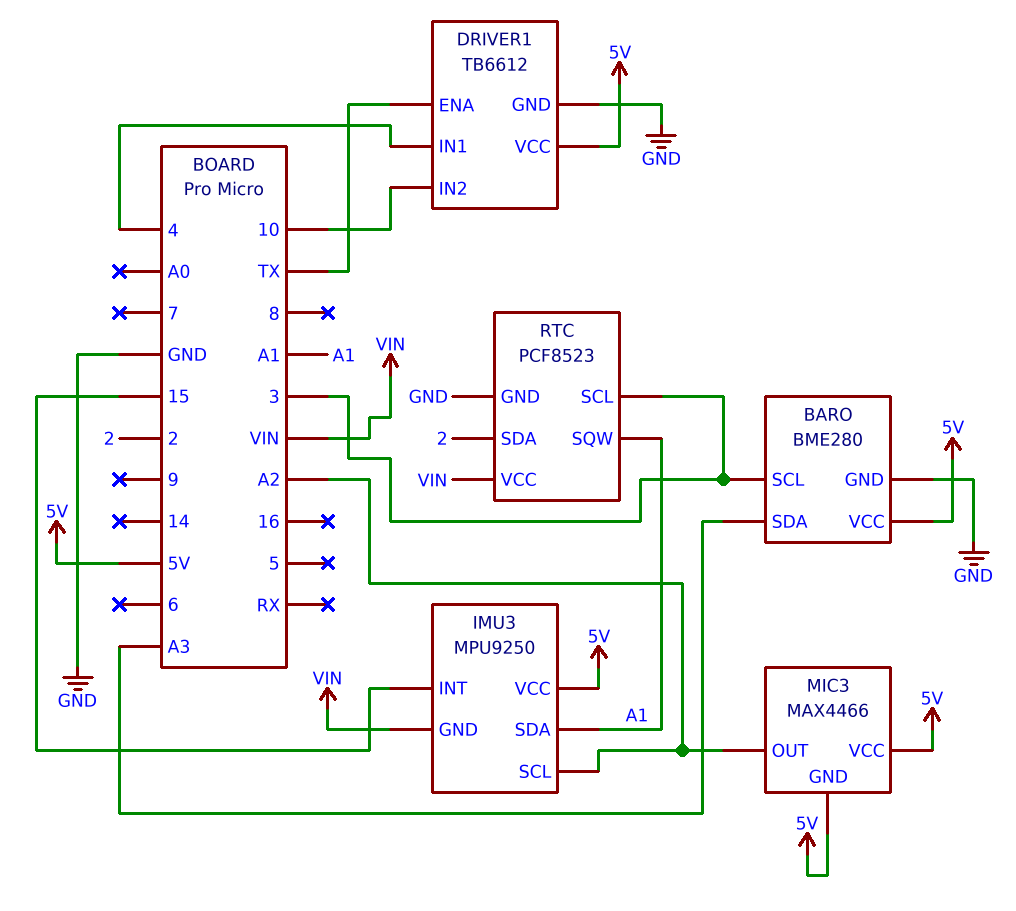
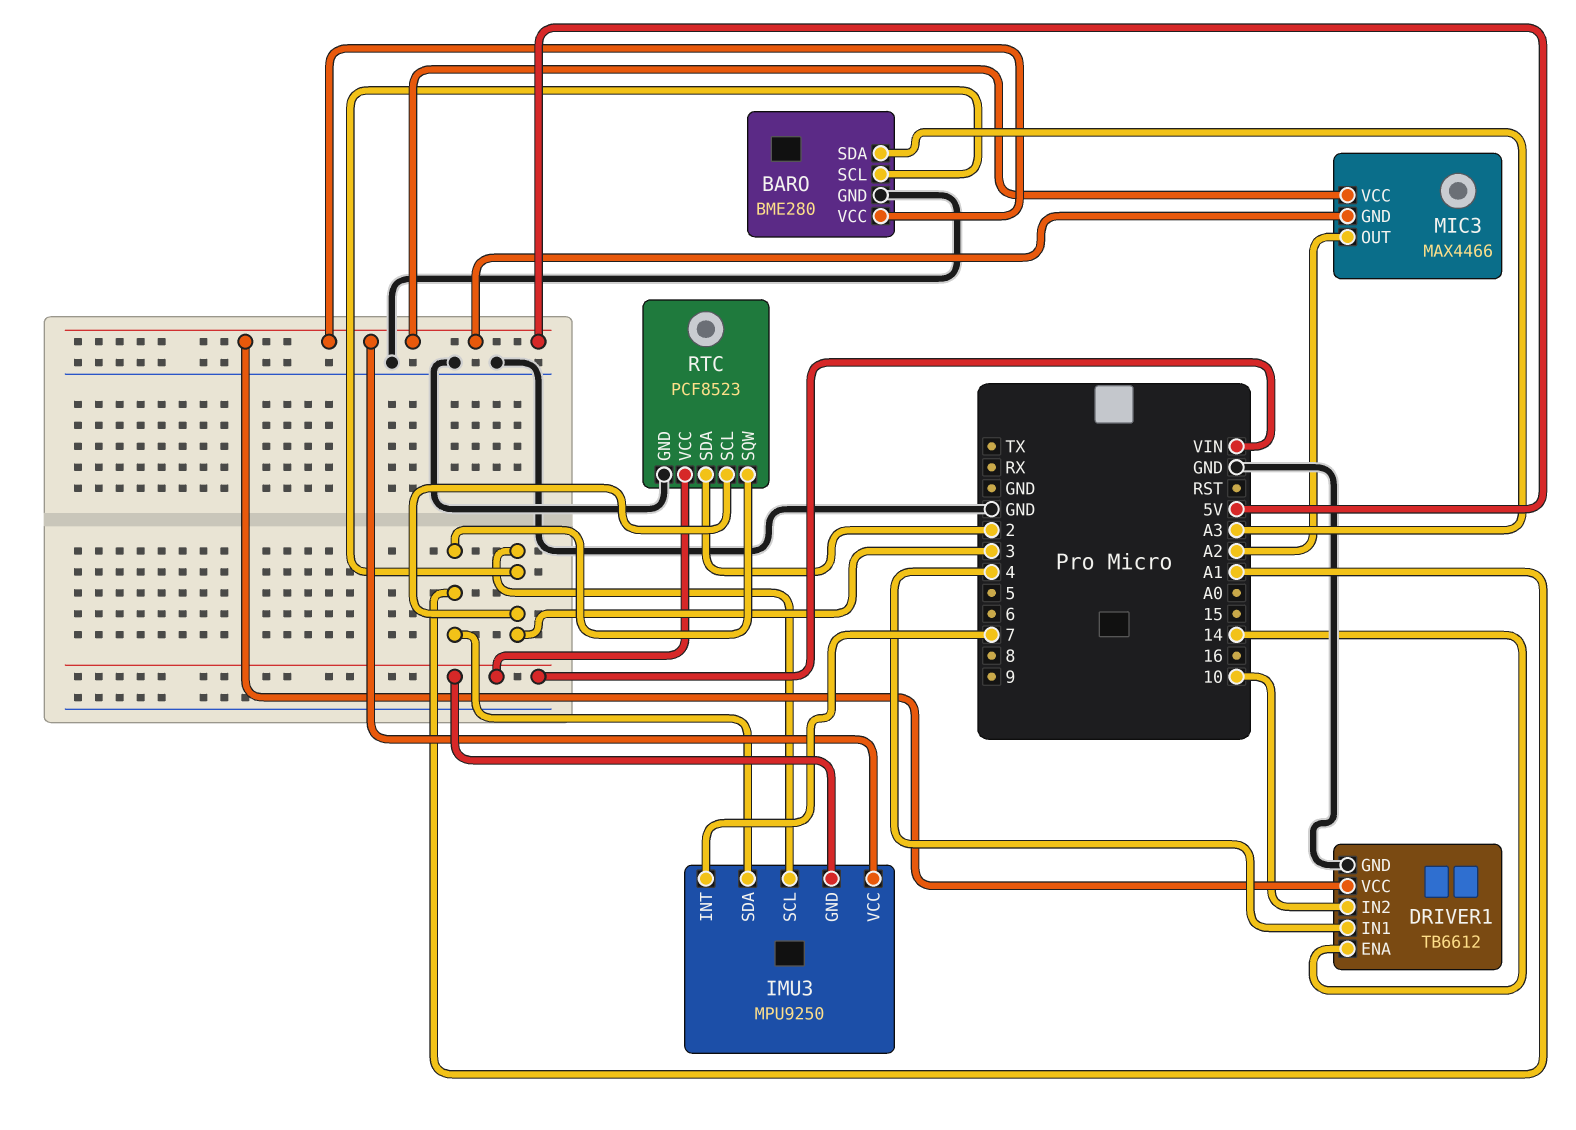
DRIVER1 pin ENA: TX -> 14
IMU3 pin INT: 15 -> 7
IMU3 pin SCL: A2 -> 3

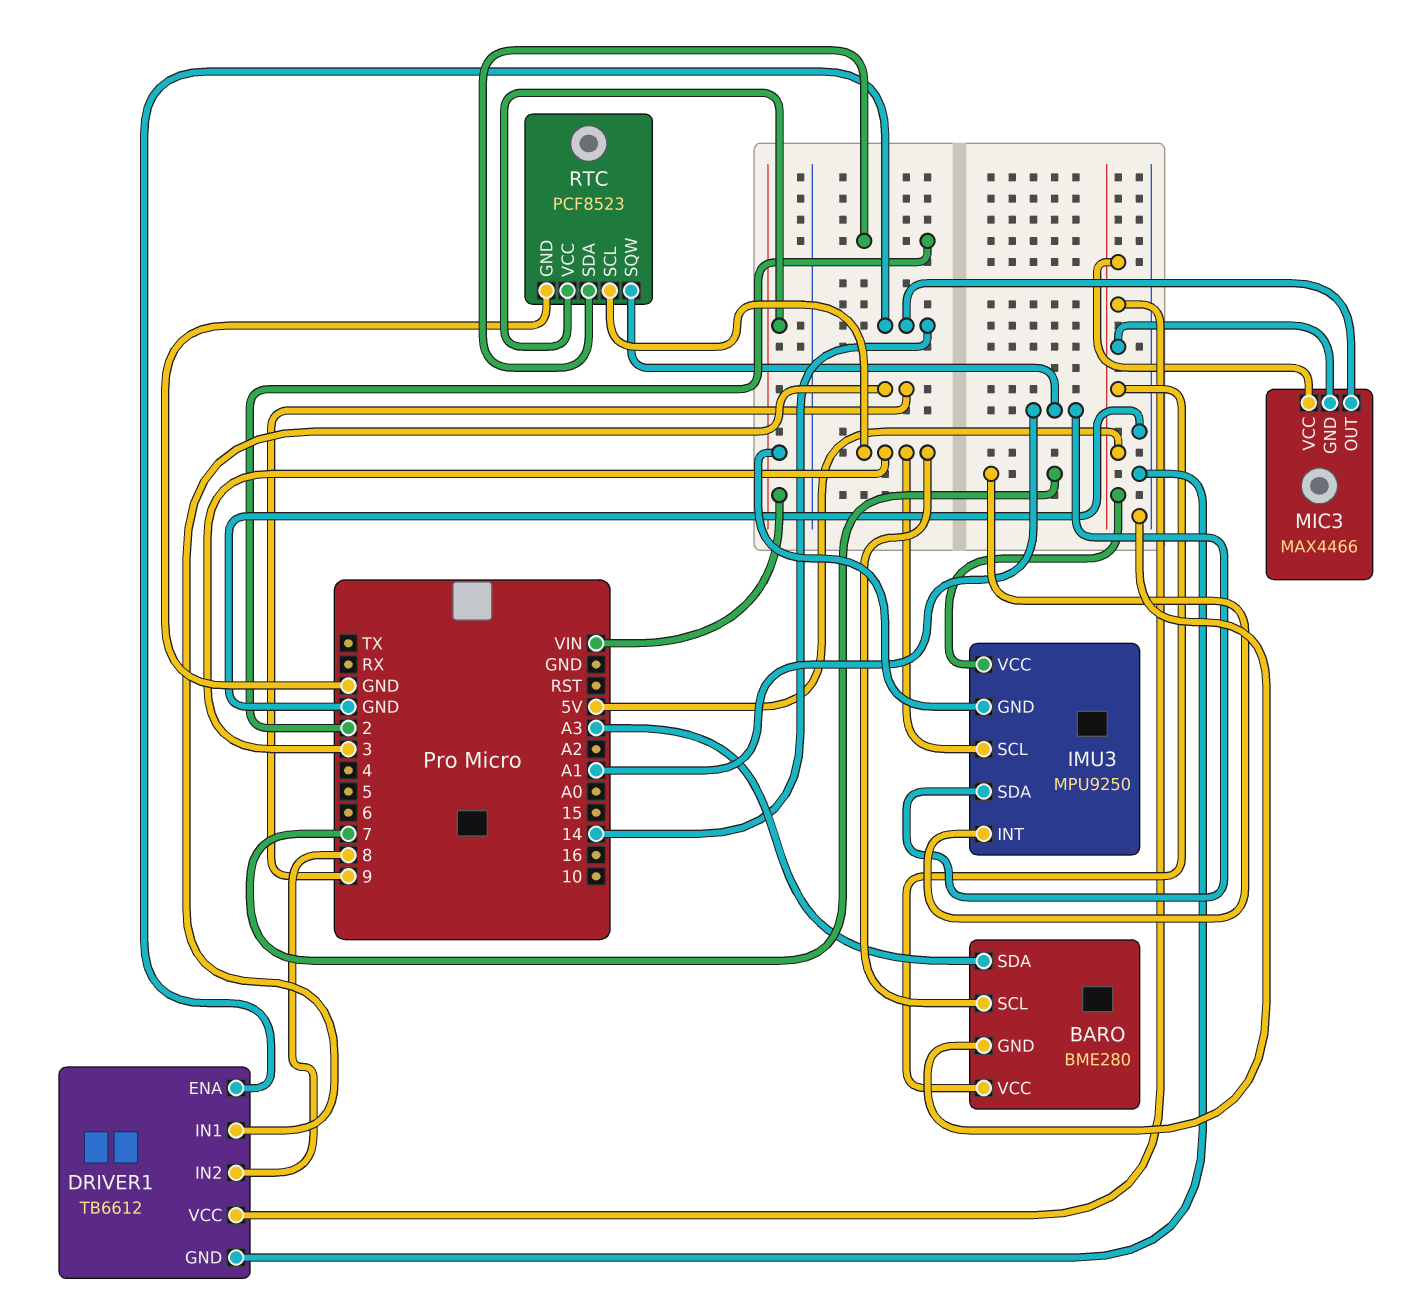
DRIVER1 pin IN1: 4 -> 9
DRIVER1 pin IN2: 10 -> 8
MIC3 pin OUT: A2 -> 14

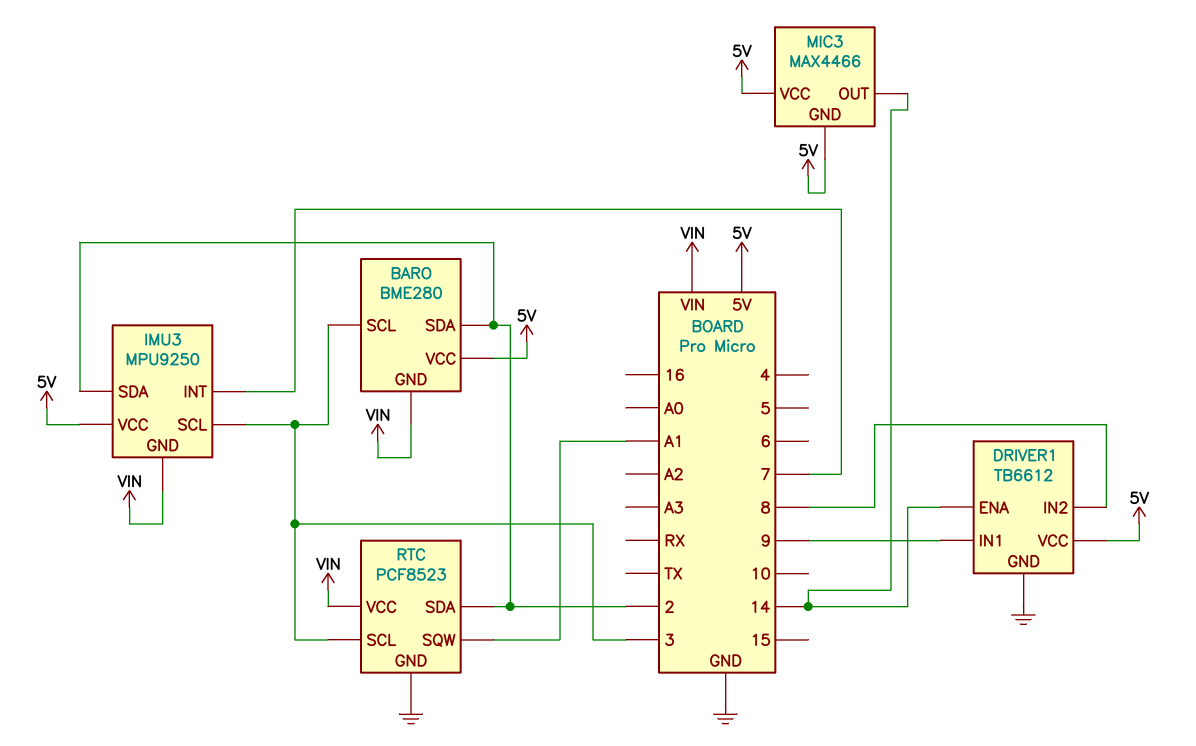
BARO pin GND: GND -> VIN
BARO pin SDA: A3 -> 2
IMU3 pin SDA: A1 -> 2

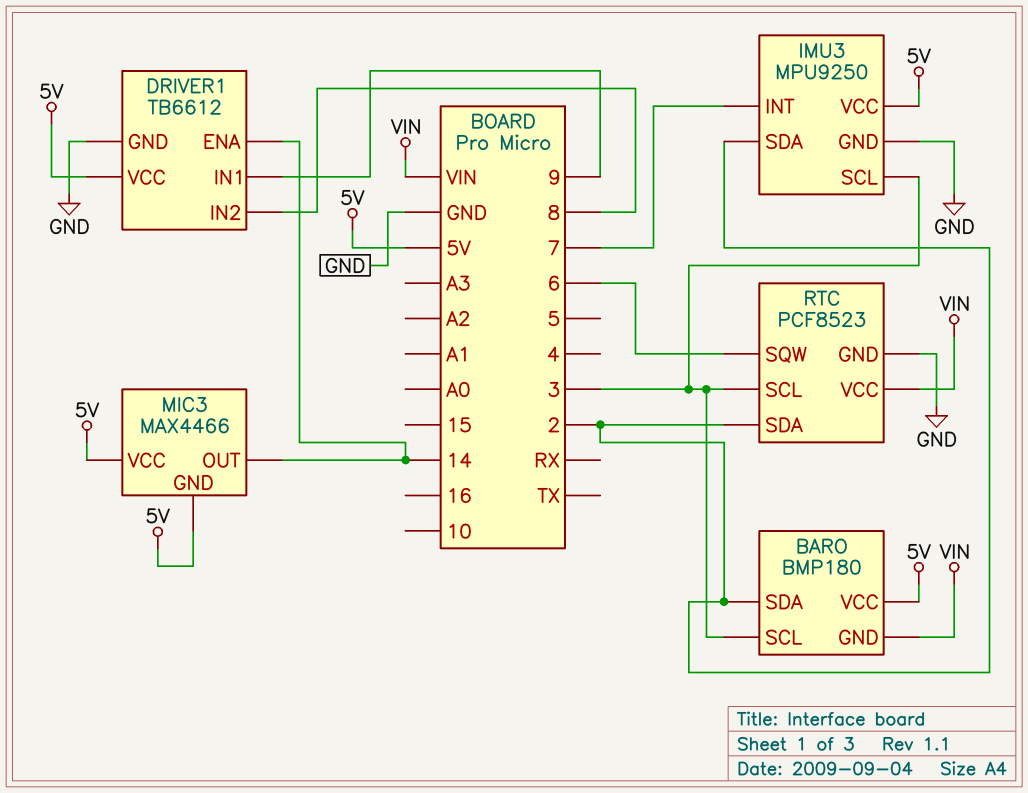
BARO: BME280 -> BMP180
IMU3 pin GND: VIN -> GND
RTC pin SQW: A1 -> 6

